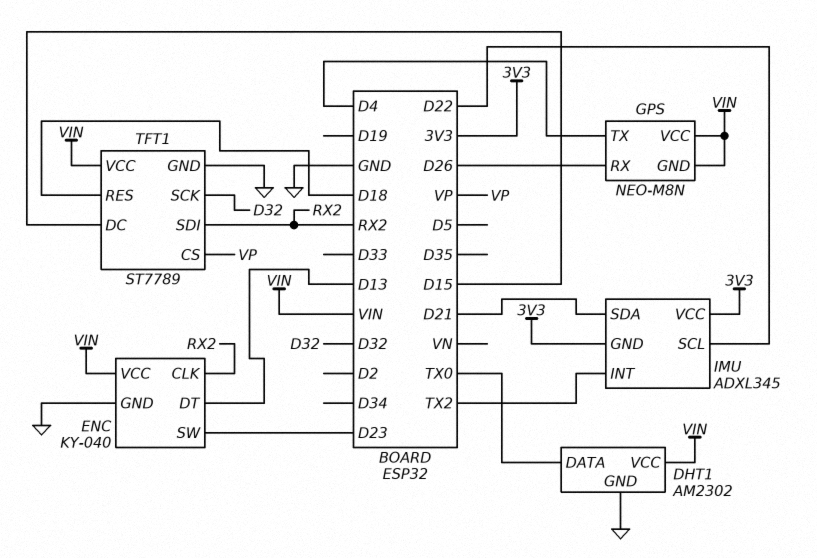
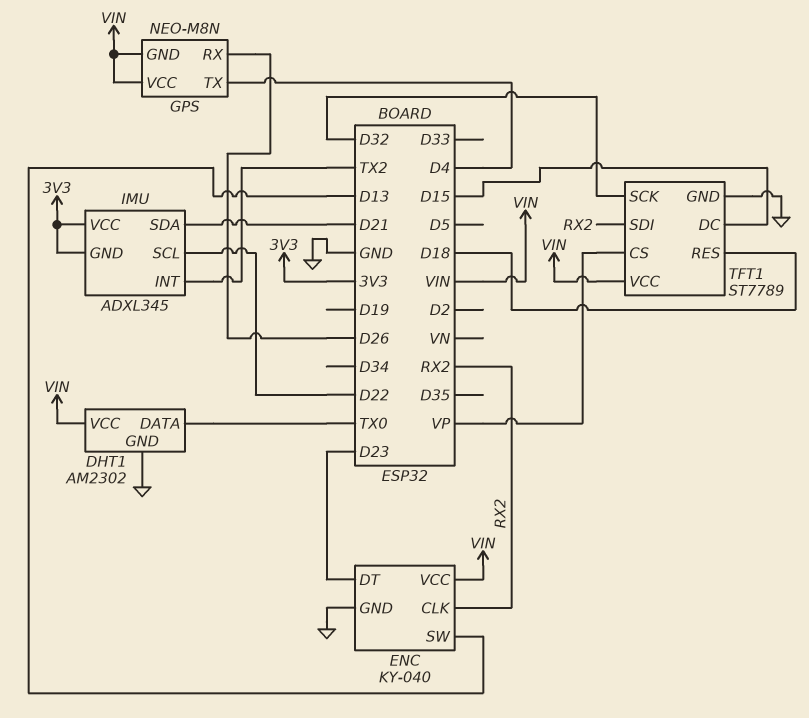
ENC pin DT: D13 -> D23
ENC pin SW: D23 -> D13

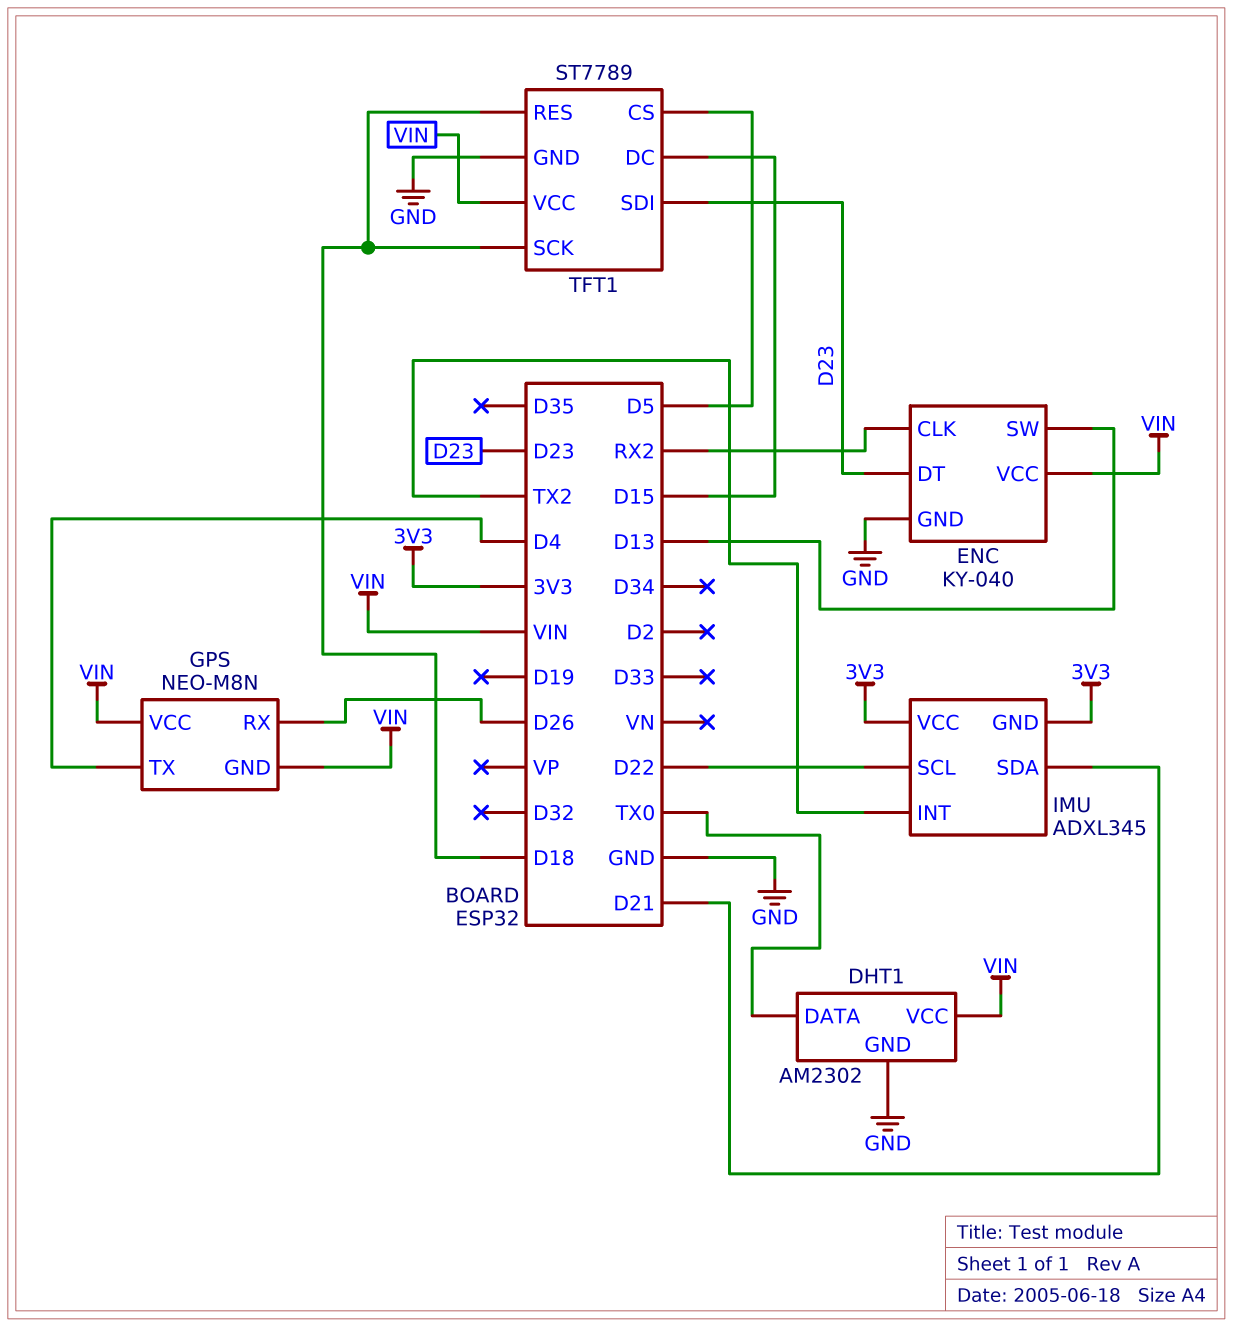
TFT1 pin CS: VP -> D5
TFT1 pin SCK: D32 -> D18
TFT1 pin SDI: RX2 -> D23

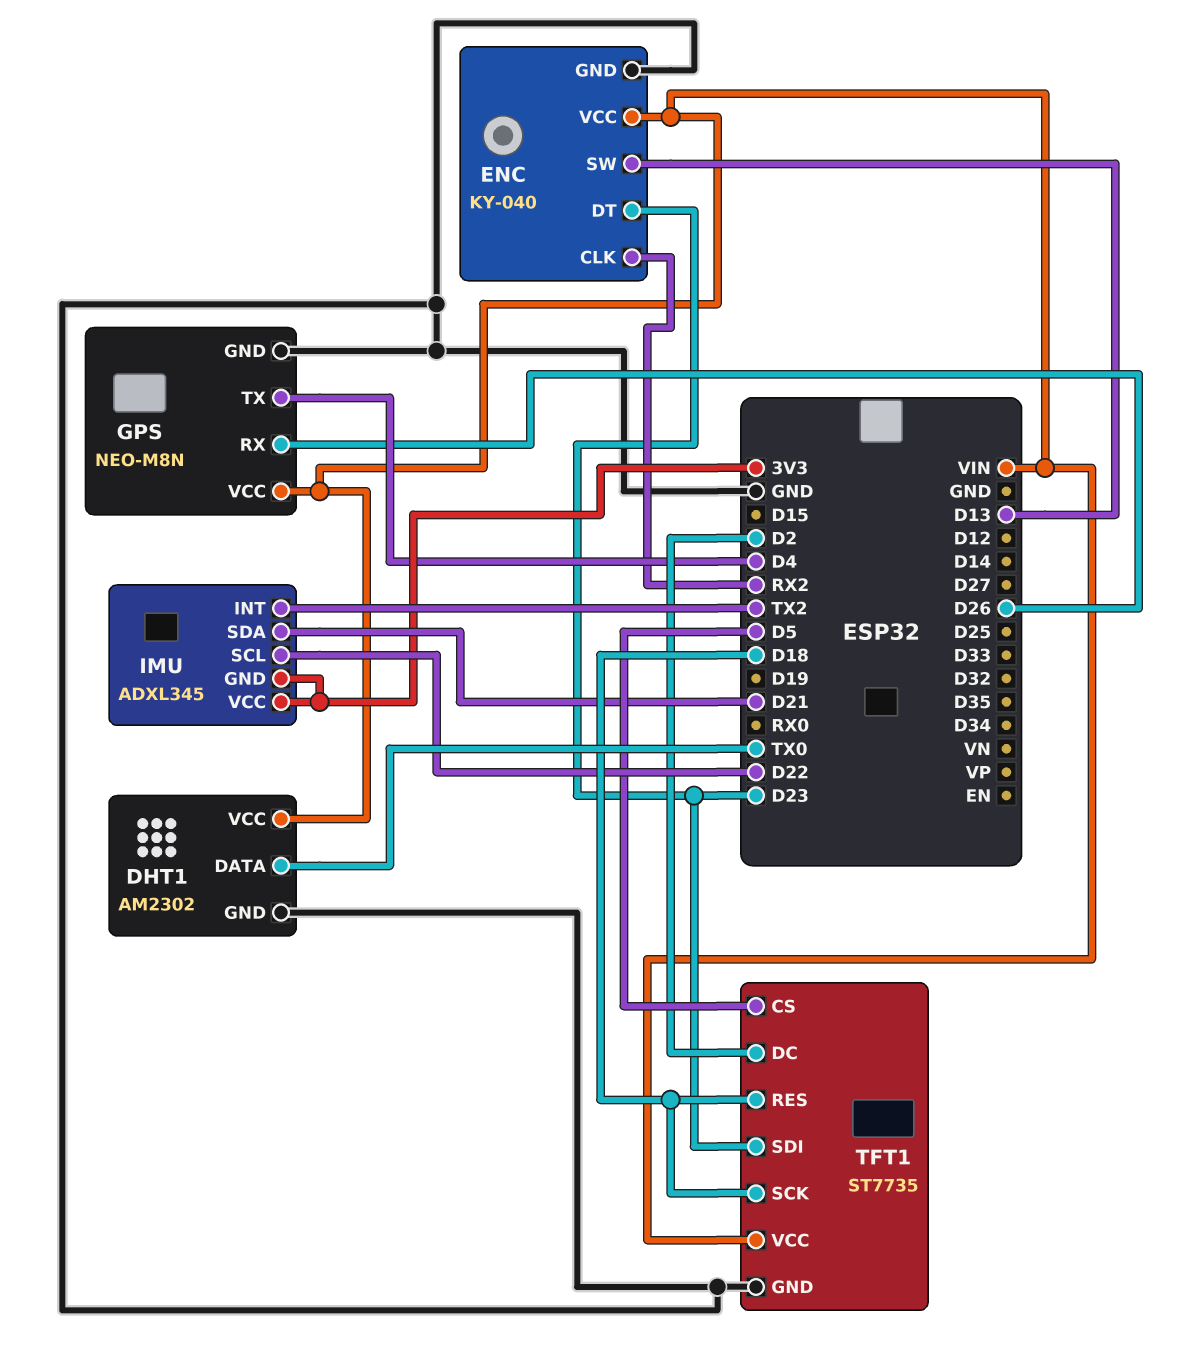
GPS pin GND: VIN -> GND
TFT1: ST7789 -> ST7735
TFT1 pin DC: D15 -> D2

